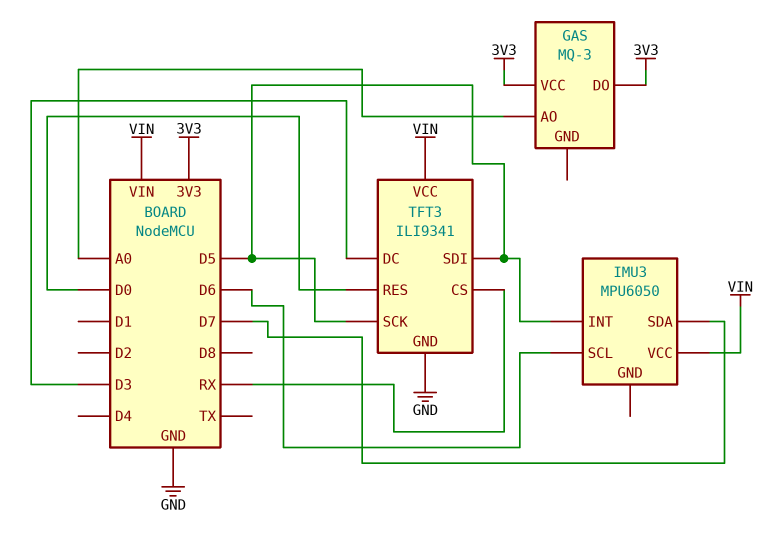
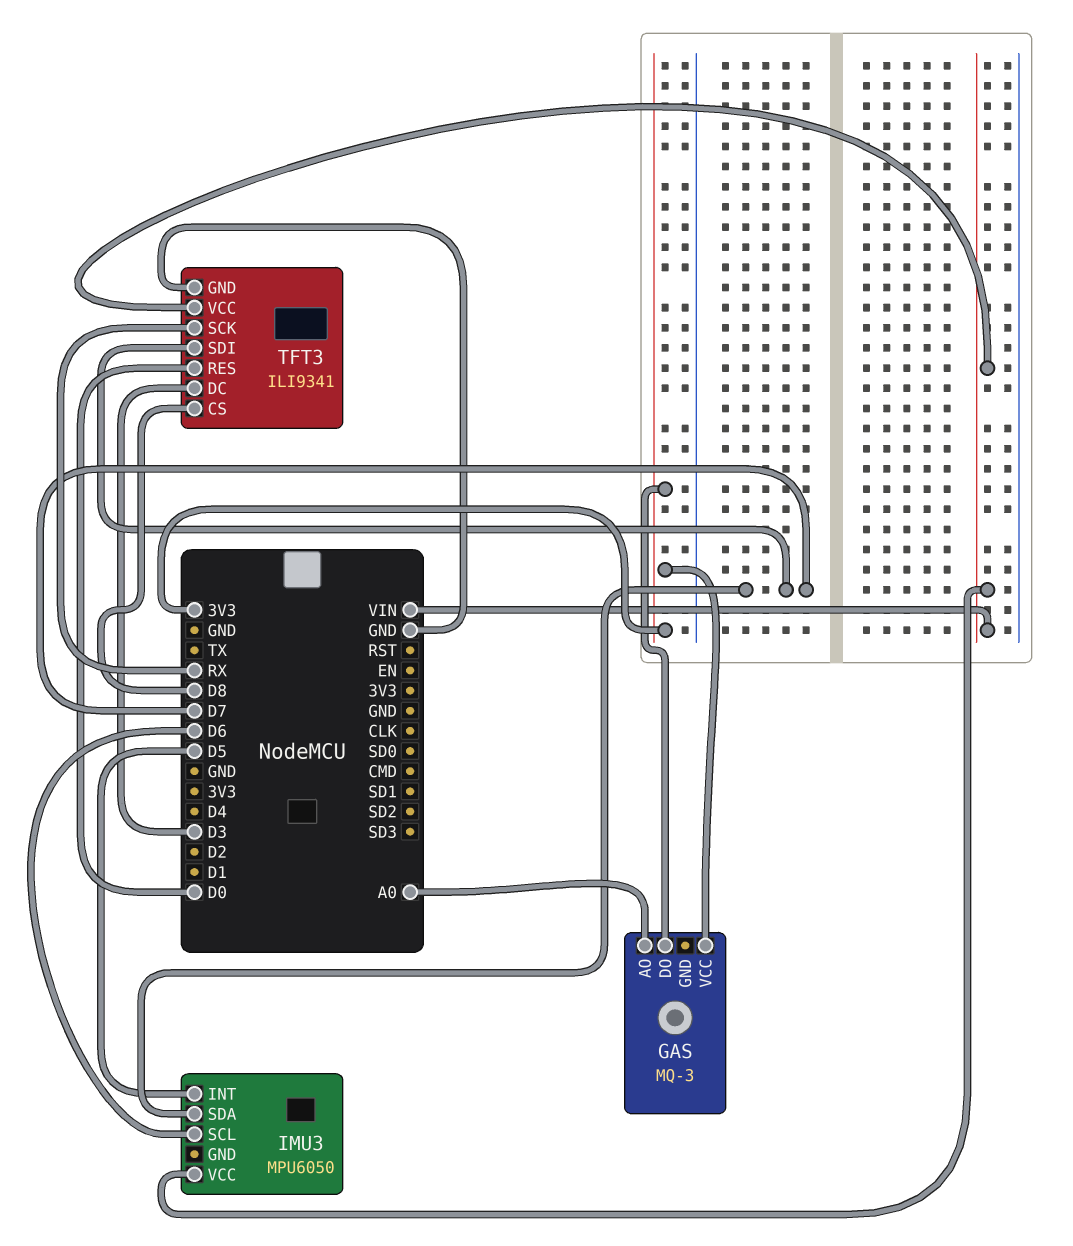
TFT3 pin CS: RX -> D8
TFT3 pin SCK: D5 -> RX
TFT3 pin SDI: D5 -> D7

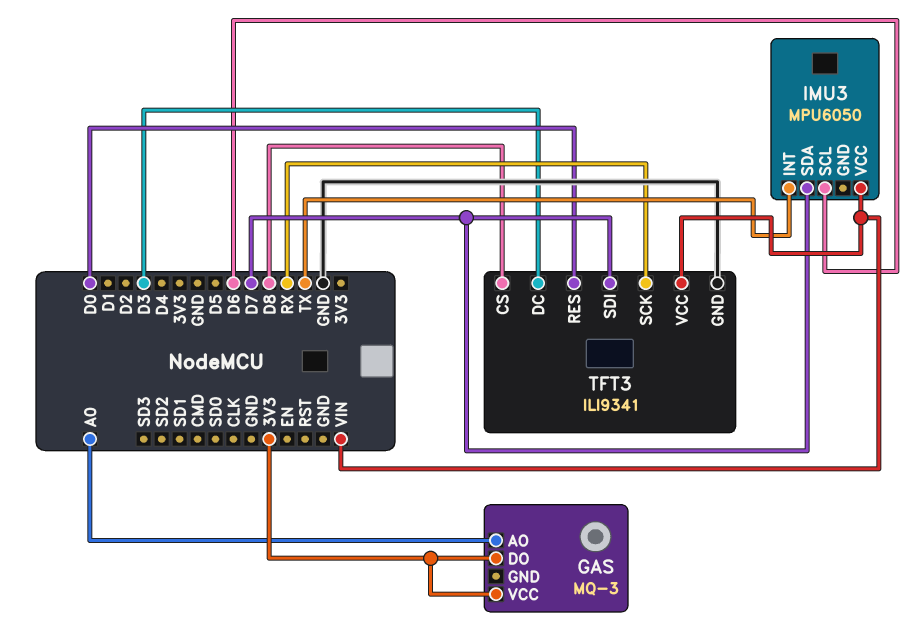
IMU3 pin INT: D5 -> TX

